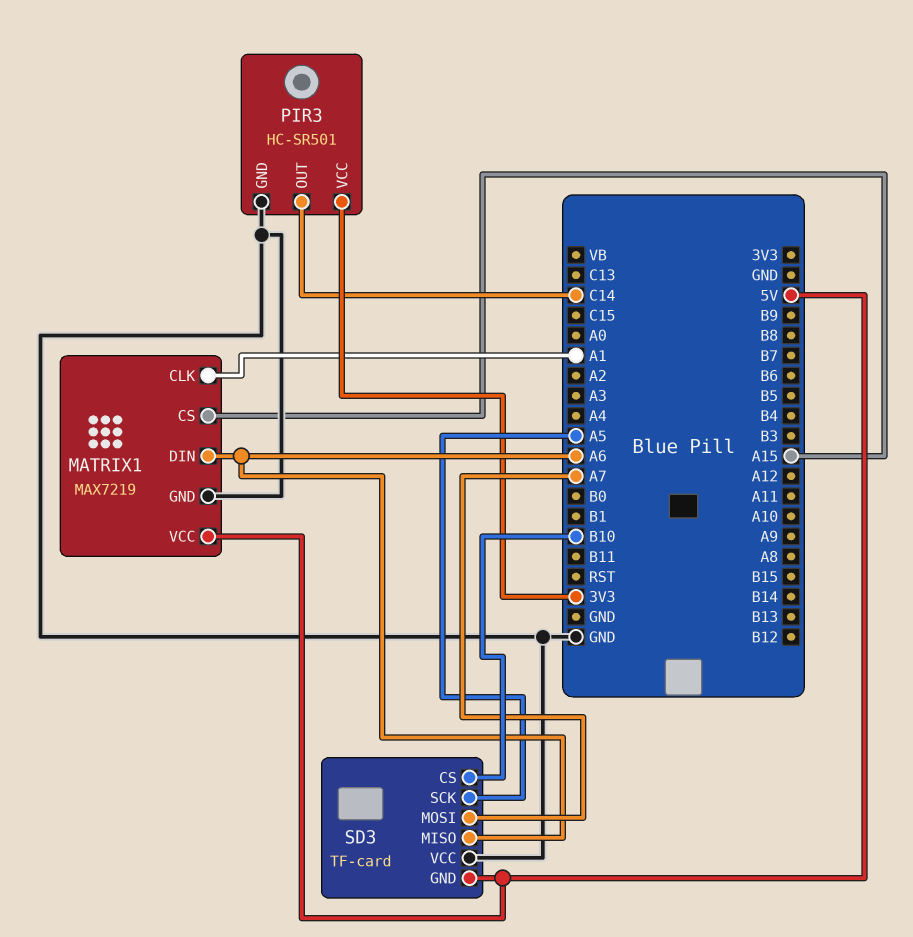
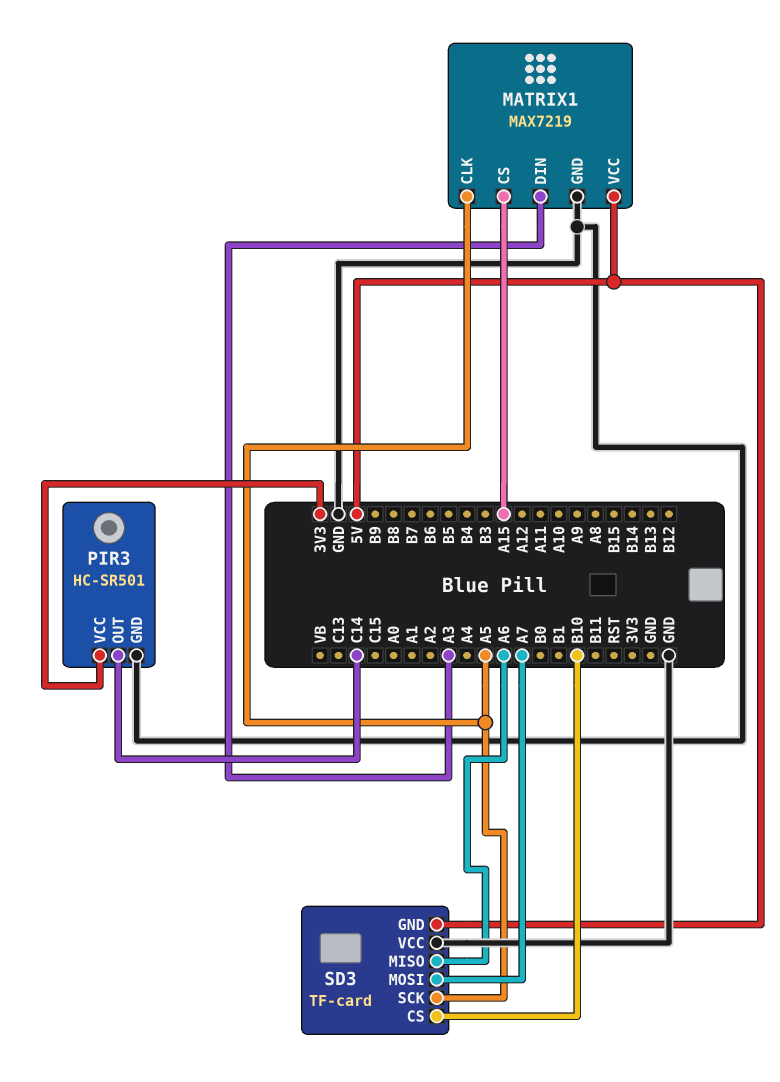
MATRIX1 pin CLK: A1 -> A5
MATRIX1 pin DIN: A6 -> A3

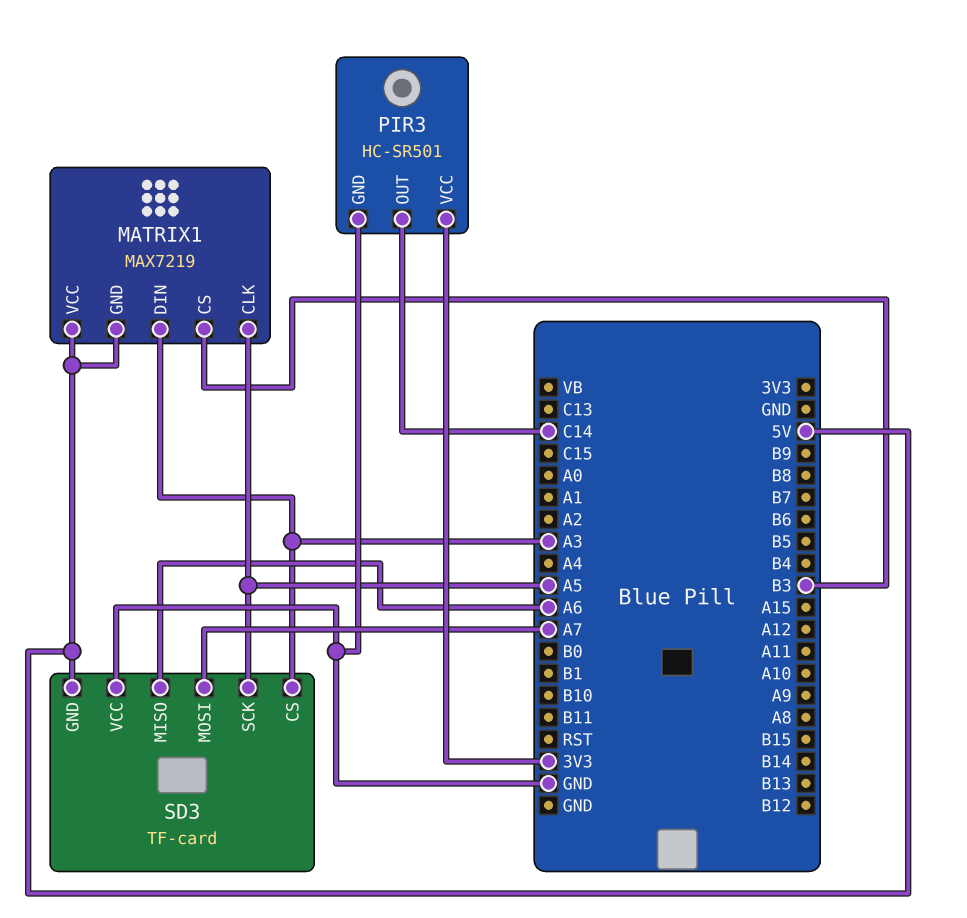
MATRIX1 pin CS: A15 -> B3
MATRIX1 pin GND: GND -> 5V
SD3 pin CS: B10 -> A3

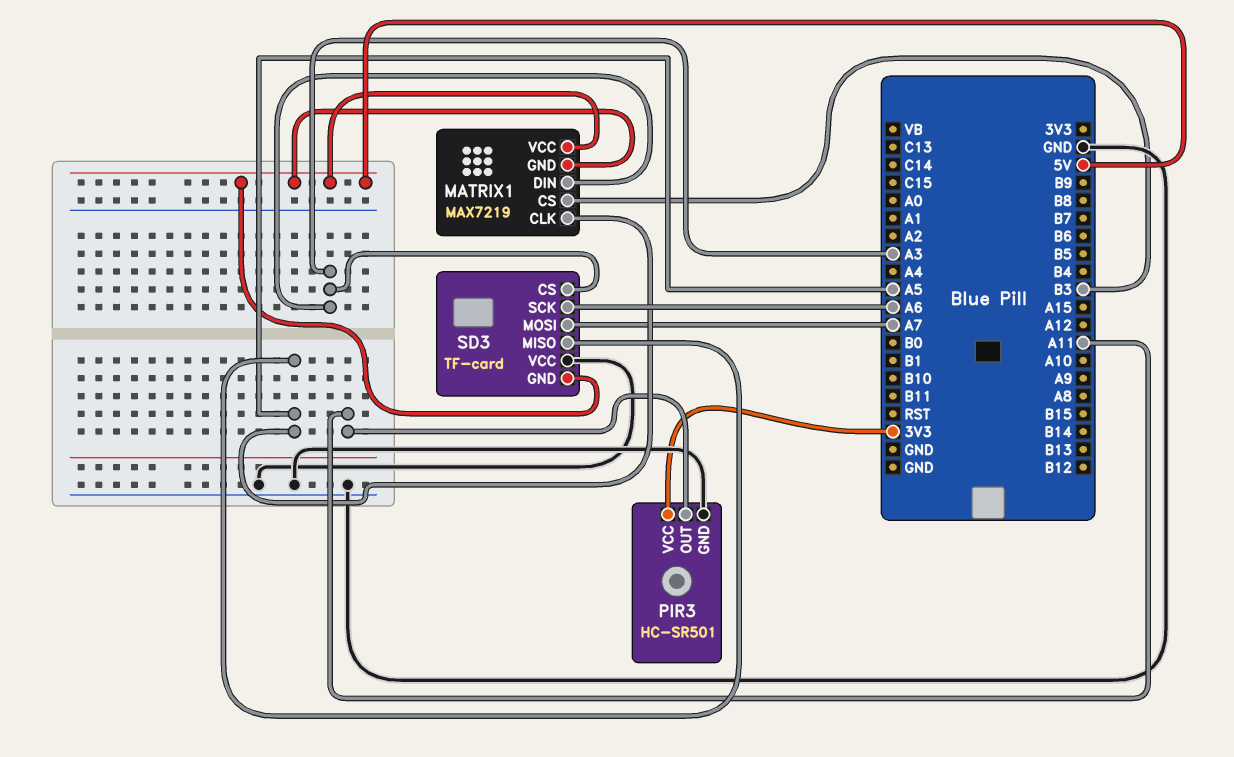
PIR3 pin OUT: C14 -> A11
SD3 pin MISO: A6 -> A5
SD3 pin SCK: A5 -> A6

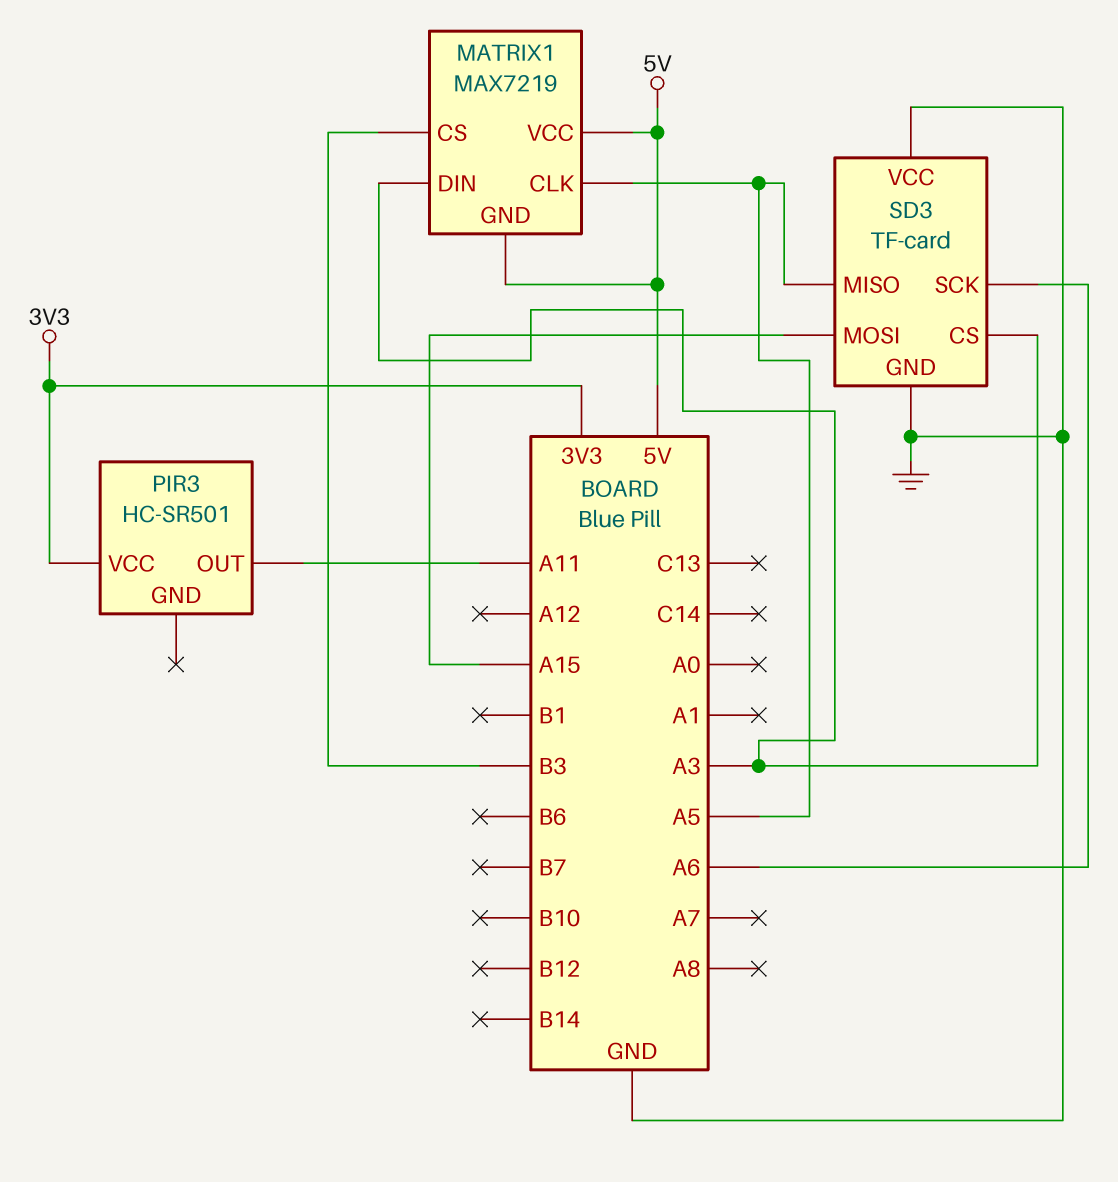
PIR3 pin GND: GND -> none
SD3 pin GND: 5V -> GND
SD3 pin MOSI: A7 -> A15

